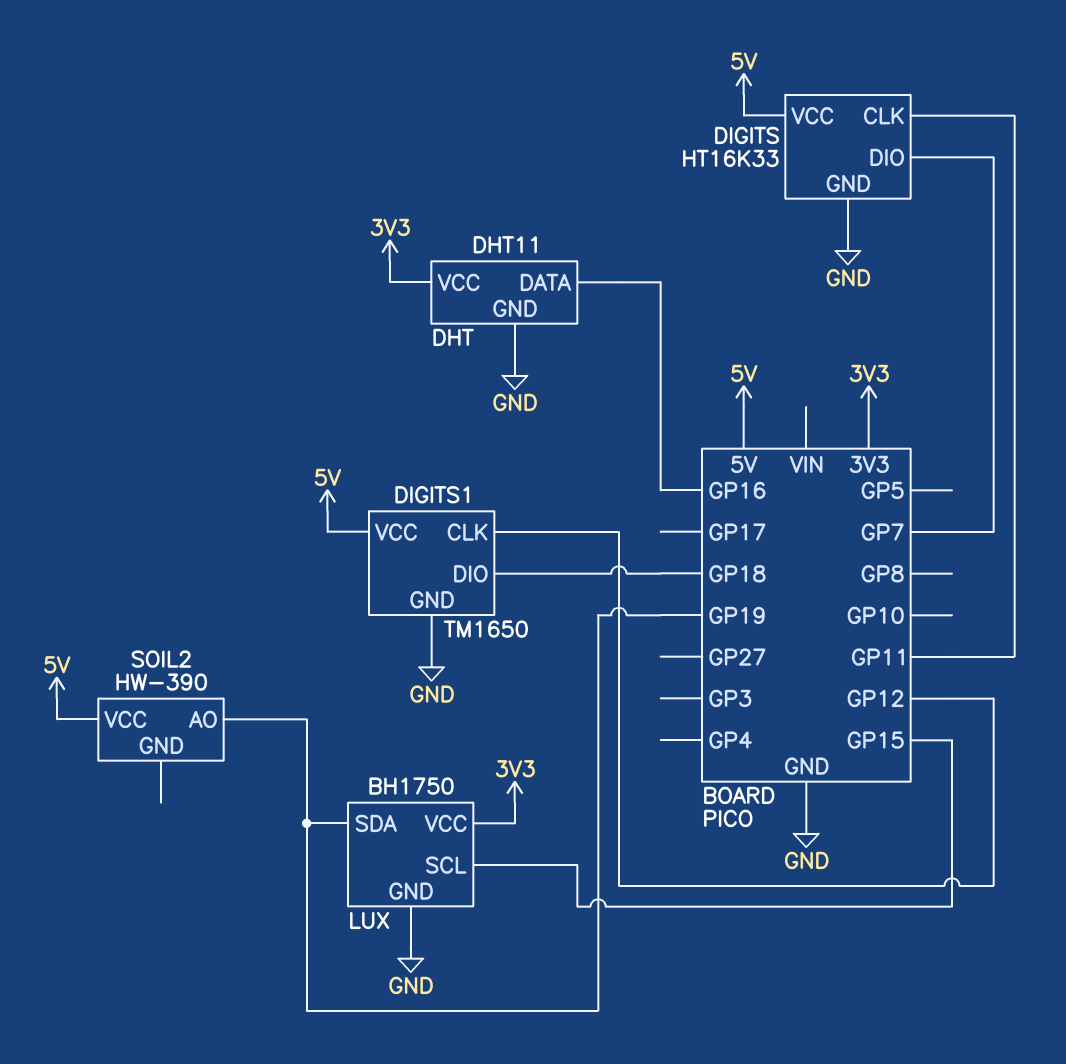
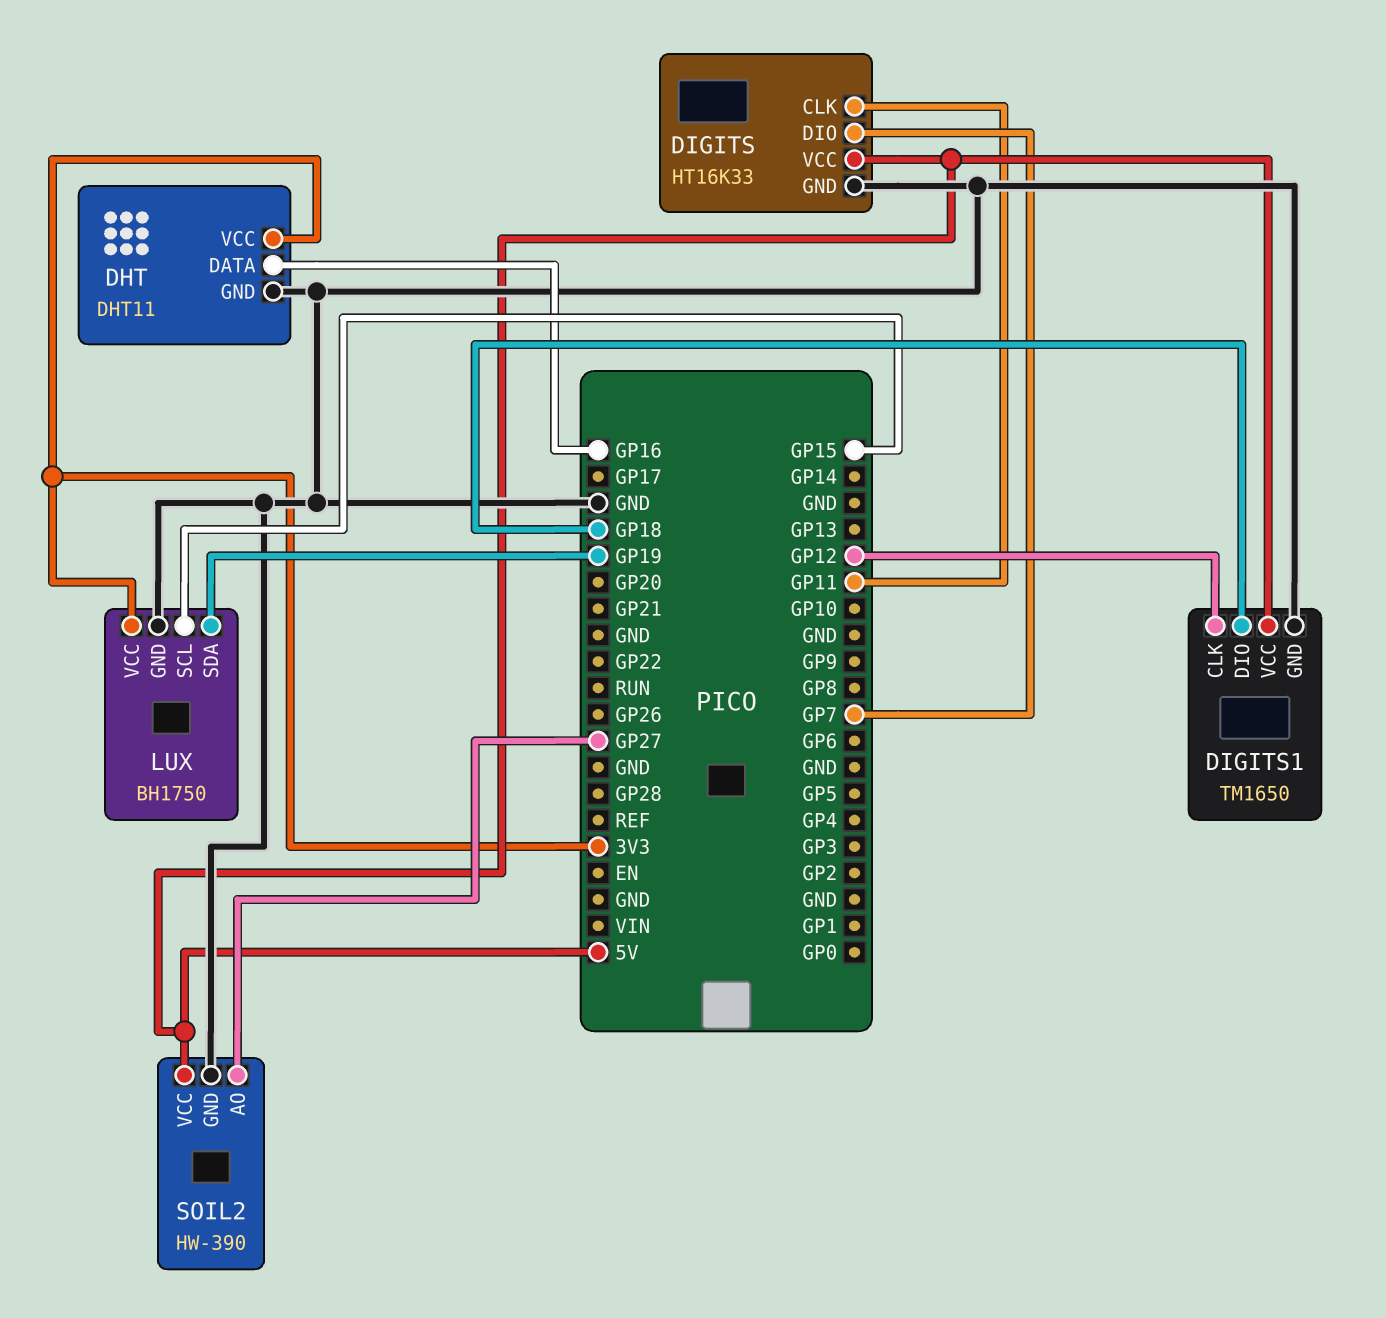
SOIL2 pin AO: GP19 -> GP27
SOIL2 pin GND: none -> GND

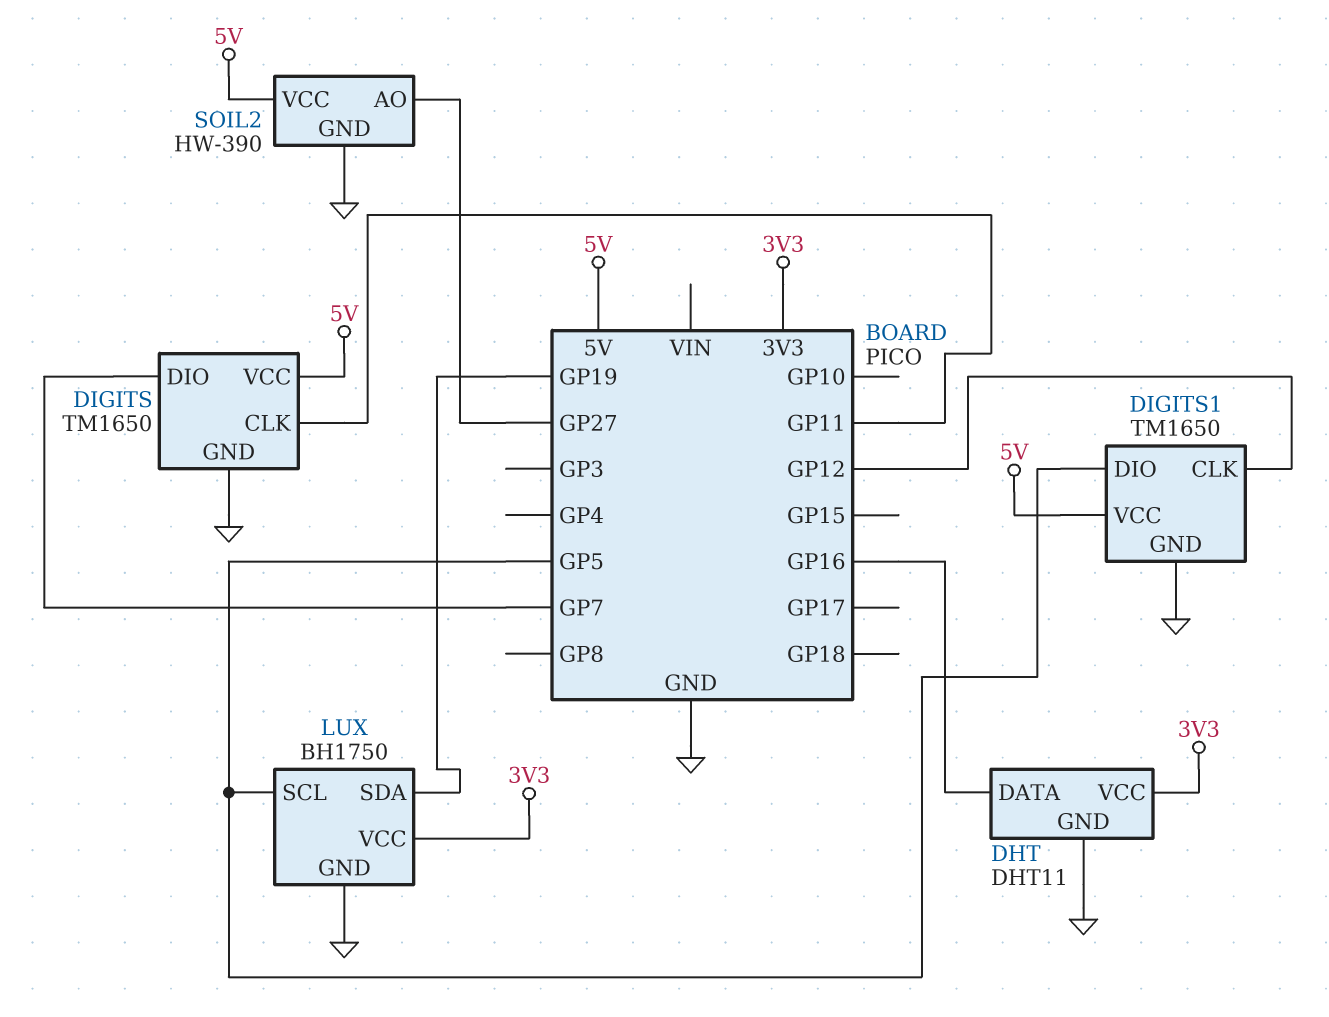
DIGITS: HT16K33 -> TM1650
DIGITS1 pin DIO: GP18 -> GP5
LUX pin SCL: GP15 -> GP5

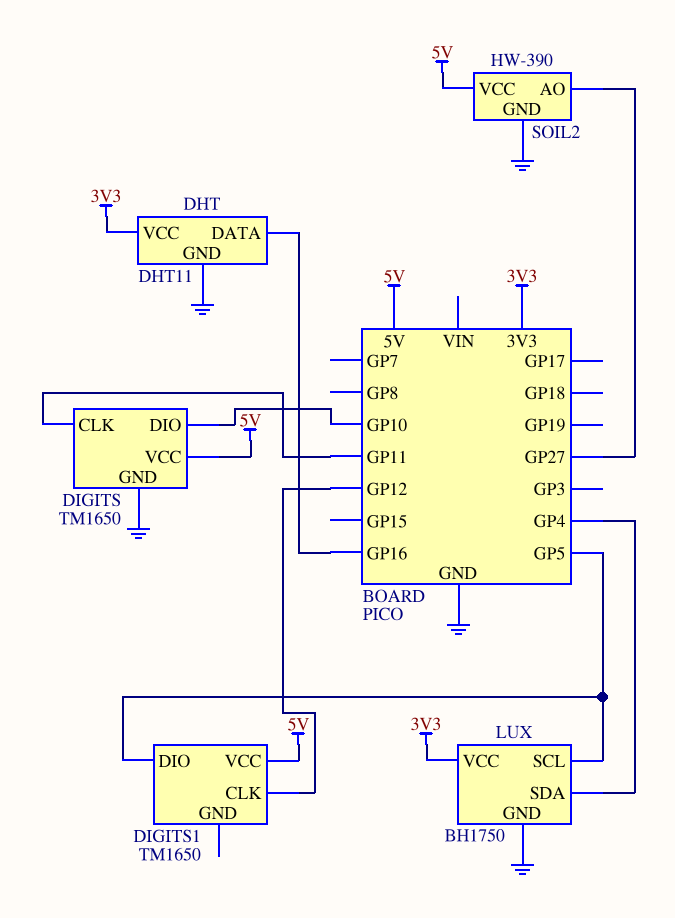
DIGITS pin DIO: GP7 -> GP10
DIGITS1 pin GND: GND -> none
LUX pin SDA: GP19 -> GP4

